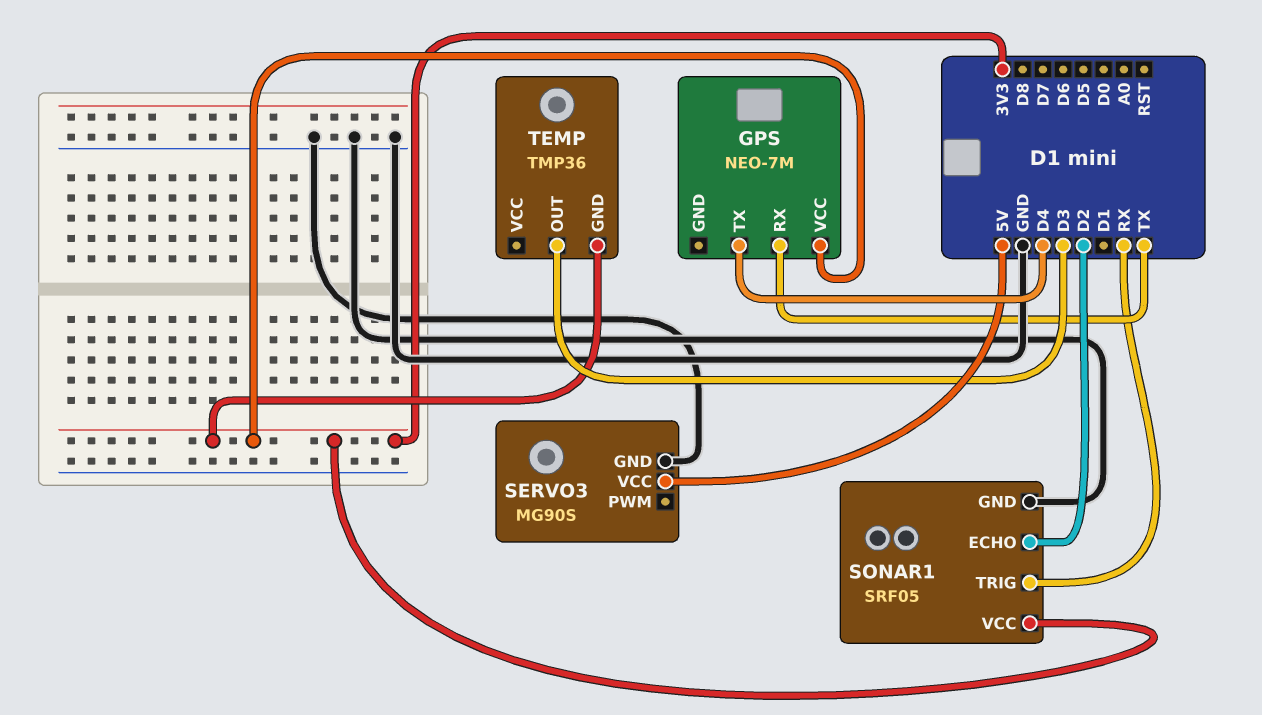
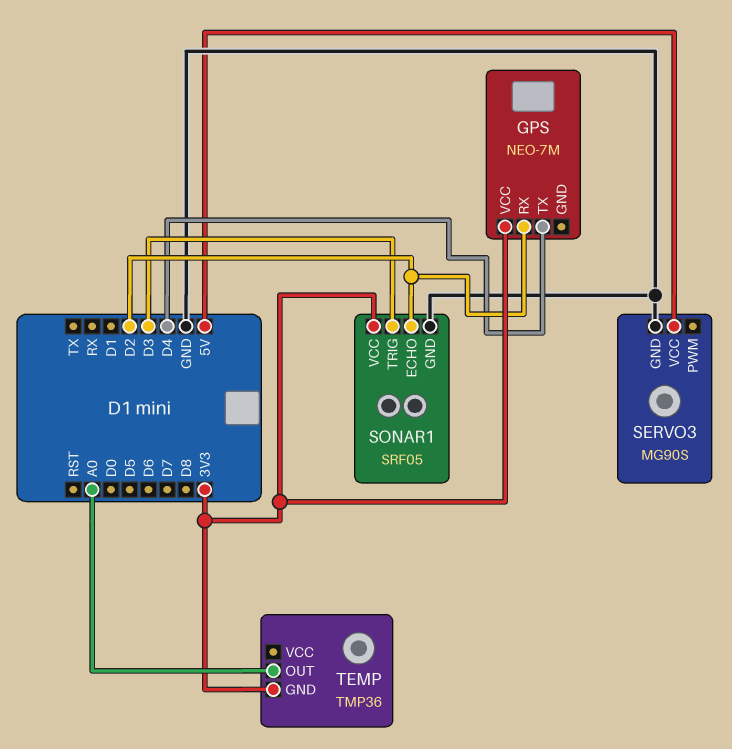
GPS pin RX: TX -> D2
SONAR1 pin TRIG: RX -> D3
TEMP pin OUT: D3 -> A0

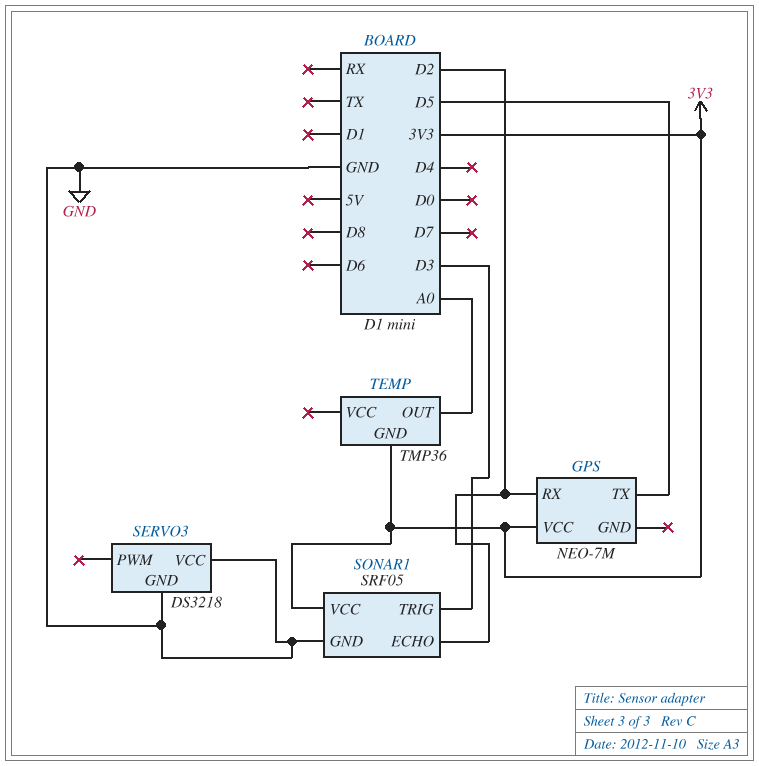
GPS pin TX: D4 -> D5
SERVO3: MG90S -> DS3218
SERVO3 pin VCC: 5V -> GND

